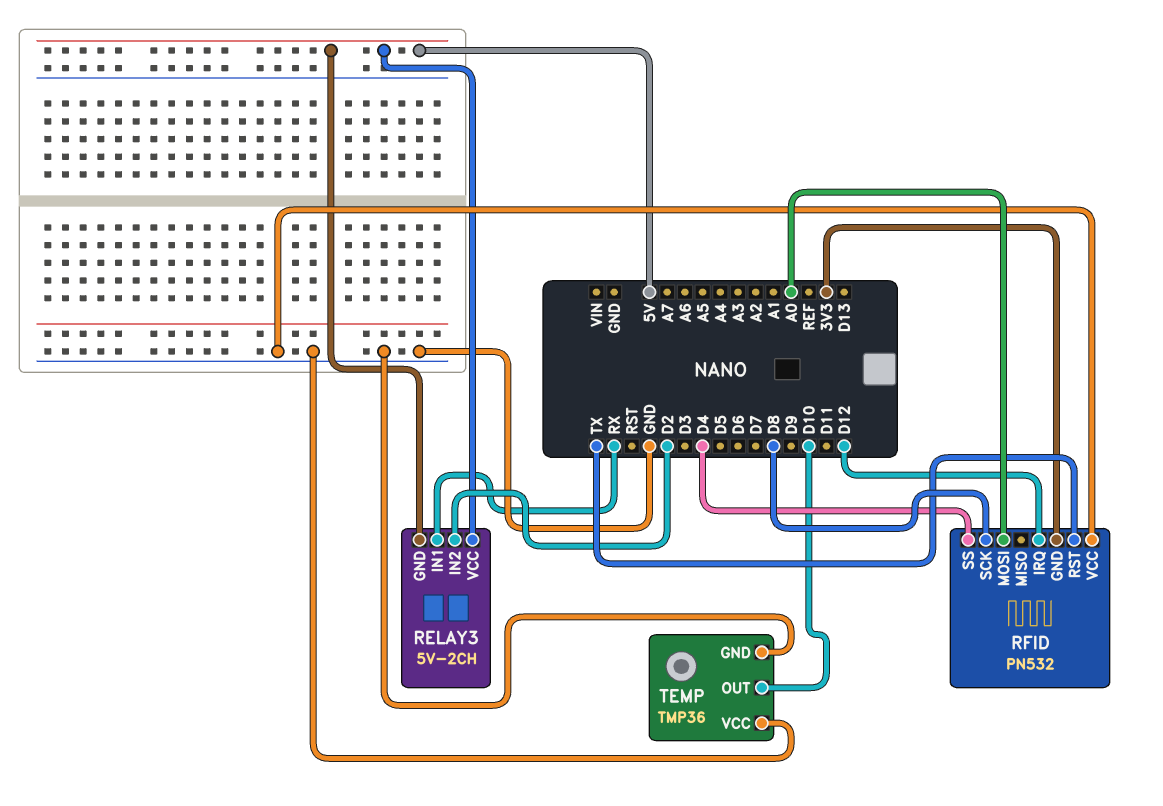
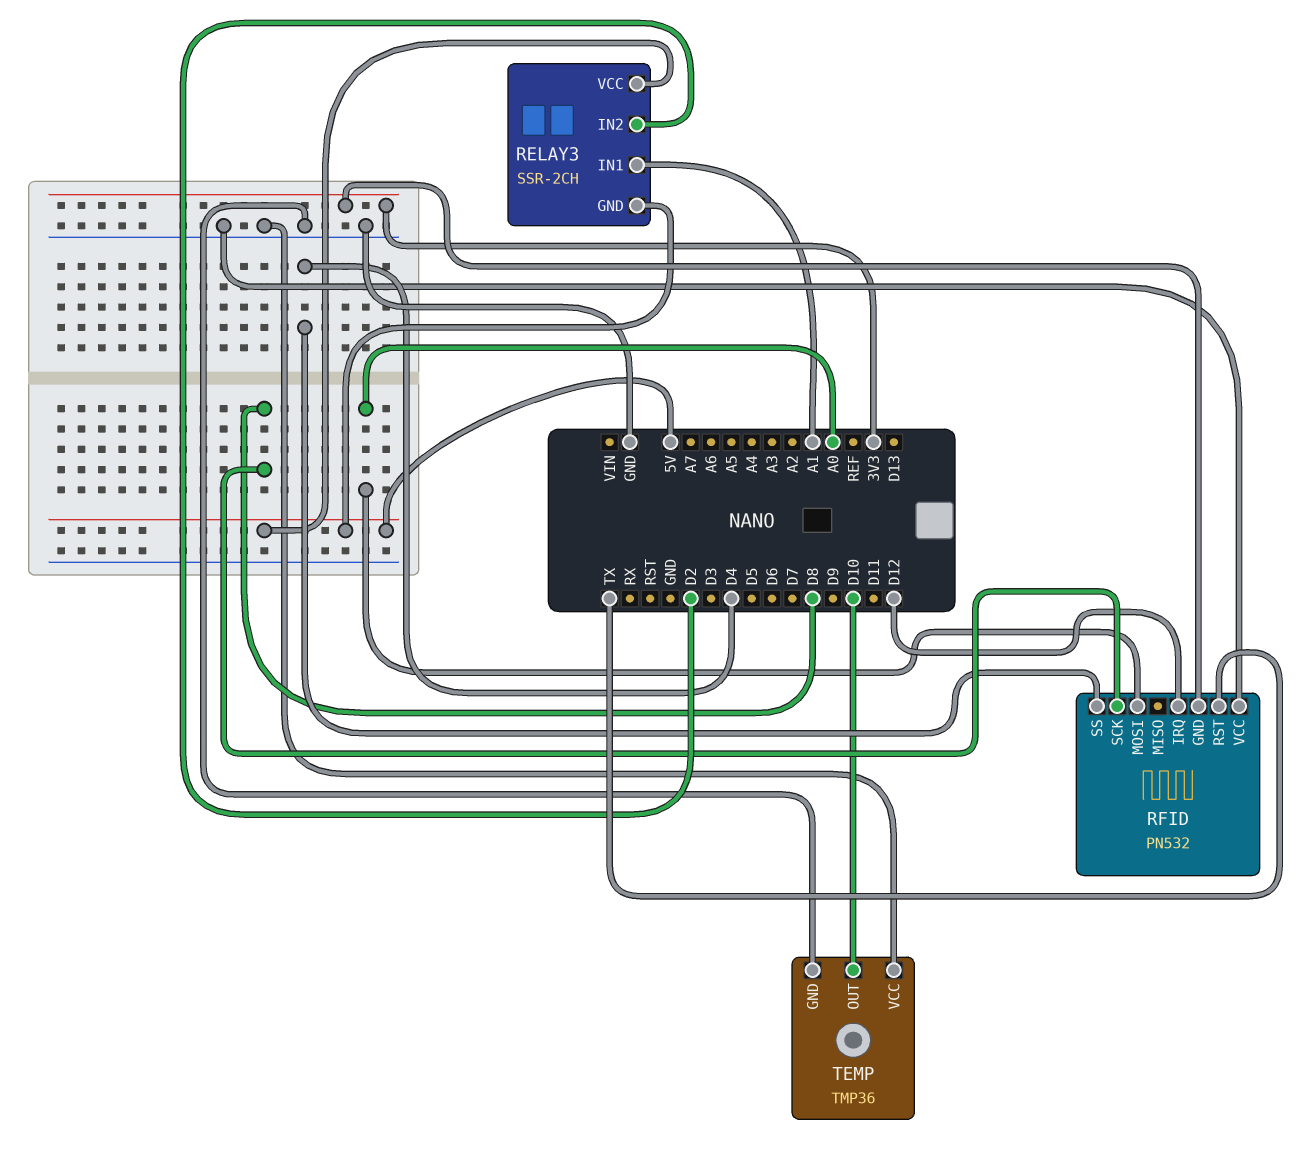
RELAY3: 5V-2CH -> SSR-2CH
RELAY3 pin IN1: RX -> A1

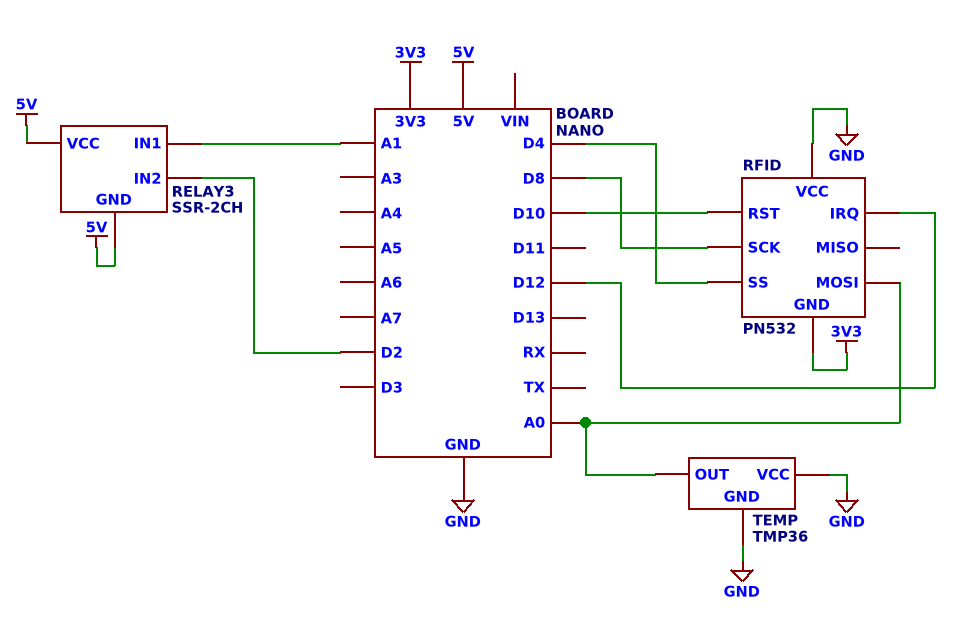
RFID pin RST: TX -> D10
TEMP pin OUT: D10 -> A0

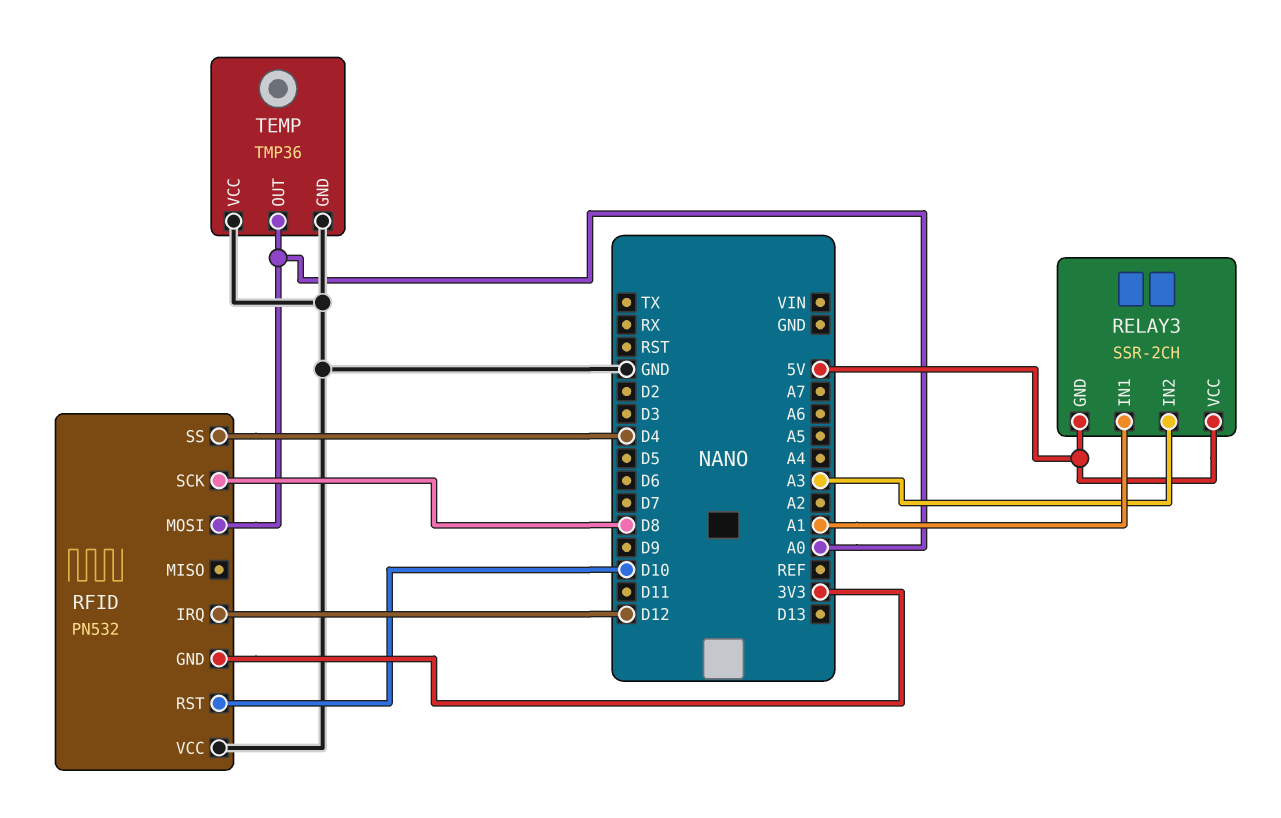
RELAY3 pin IN2: D2 -> A3

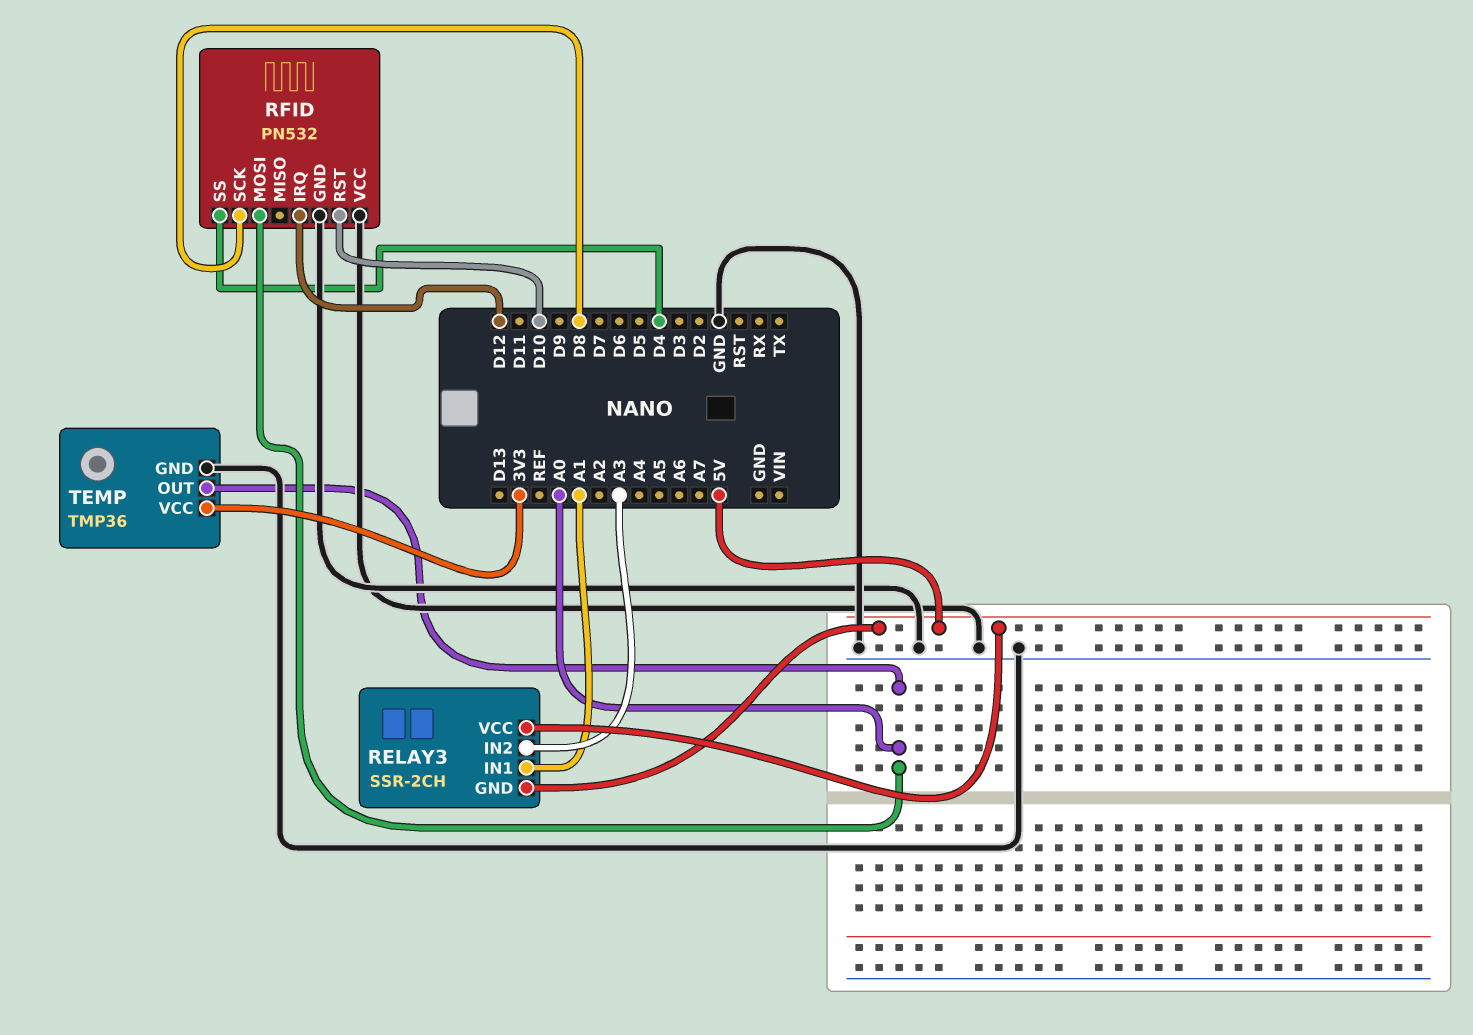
RFID pin GND: 3V3 -> GND
TEMP pin VCC: GND -> 3V3

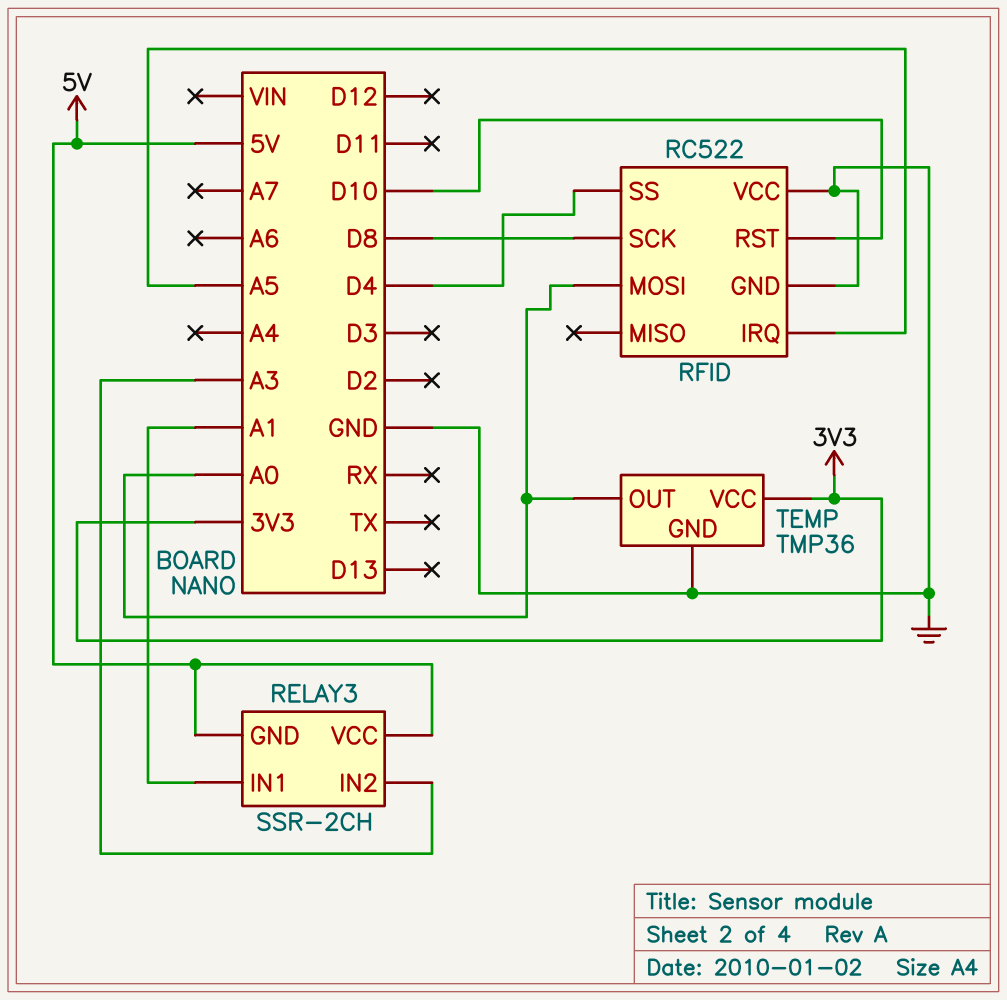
RFID: PN532 -> RC522
RFID pin IRQ: D12 -> A5

